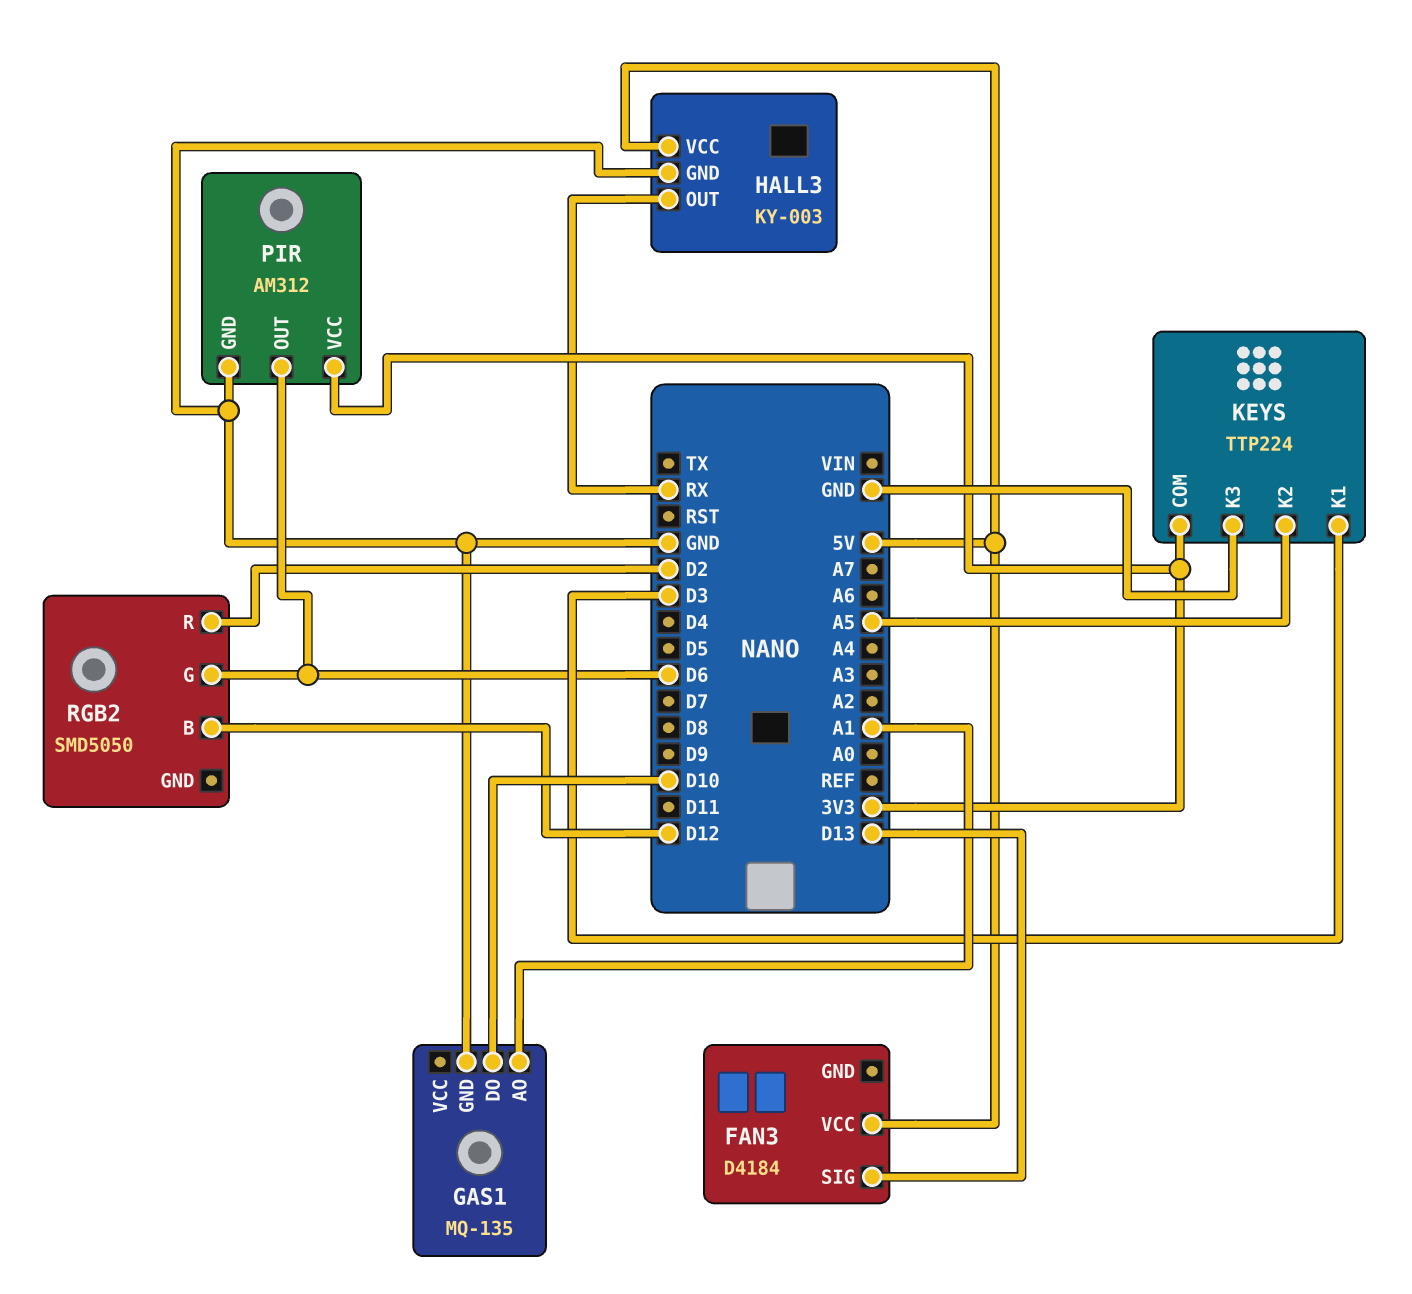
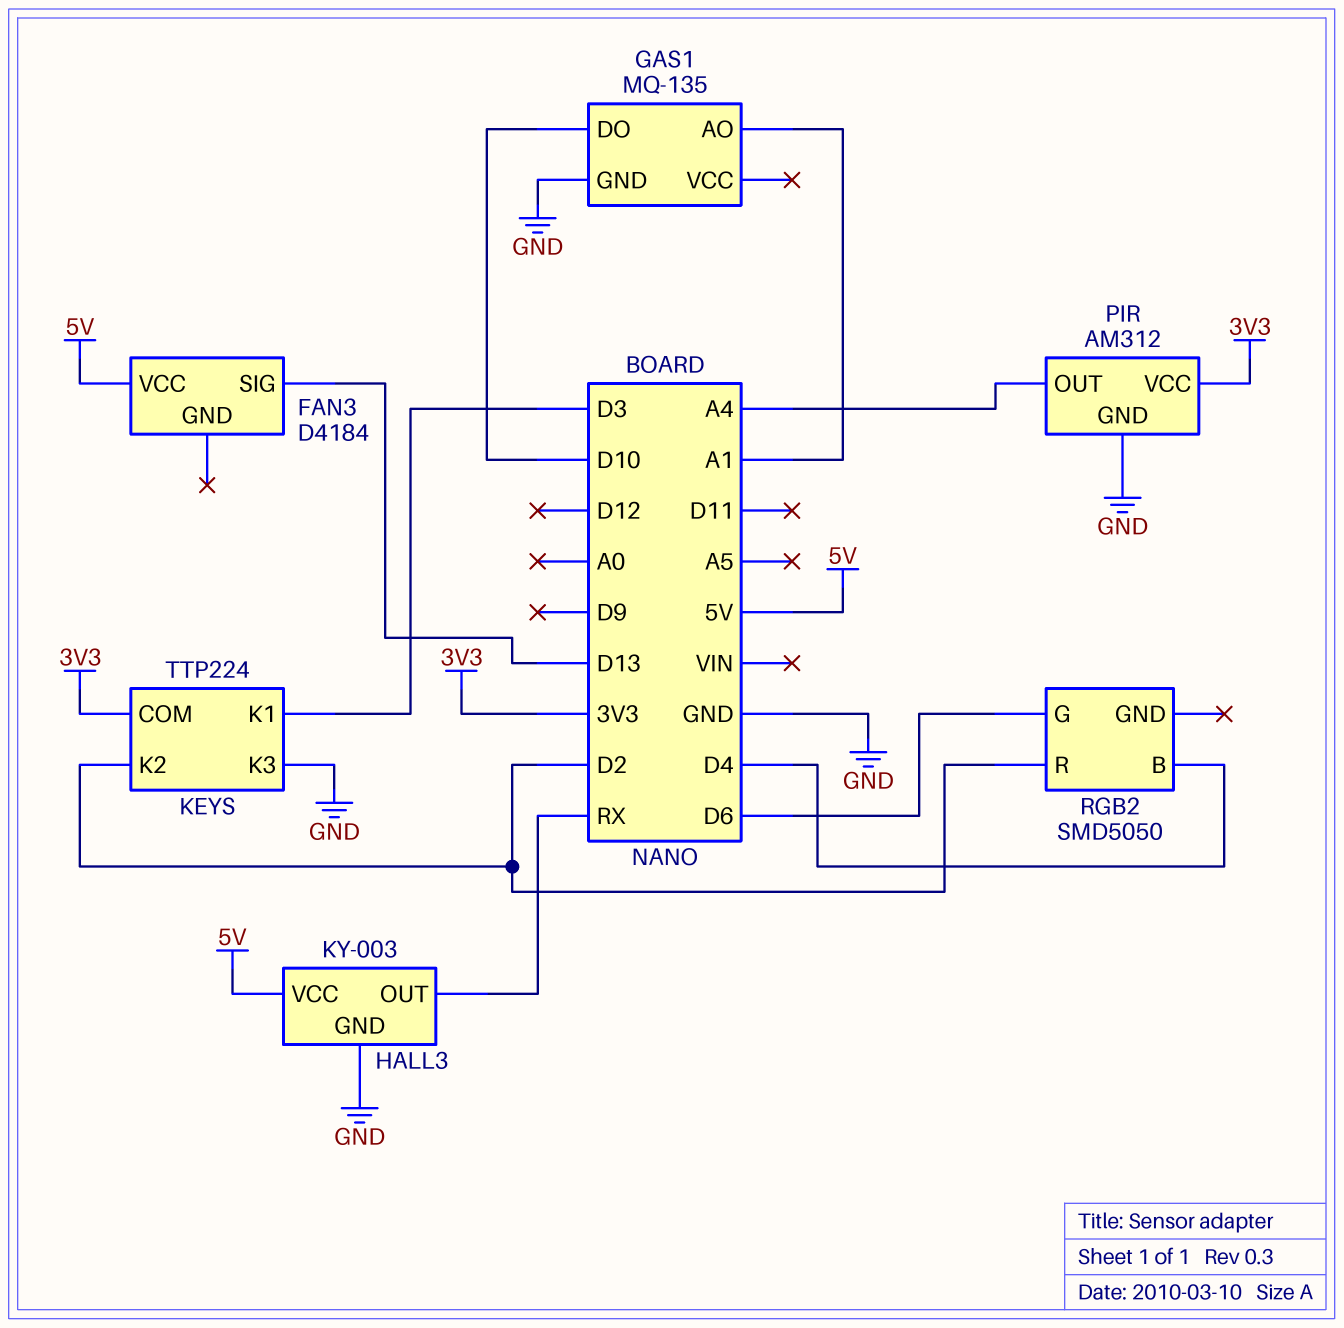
KEYS pin K2: A5 -> D2
PIR pin OUT: D6 -> A4
RGB2 pin B: D12 -> D4

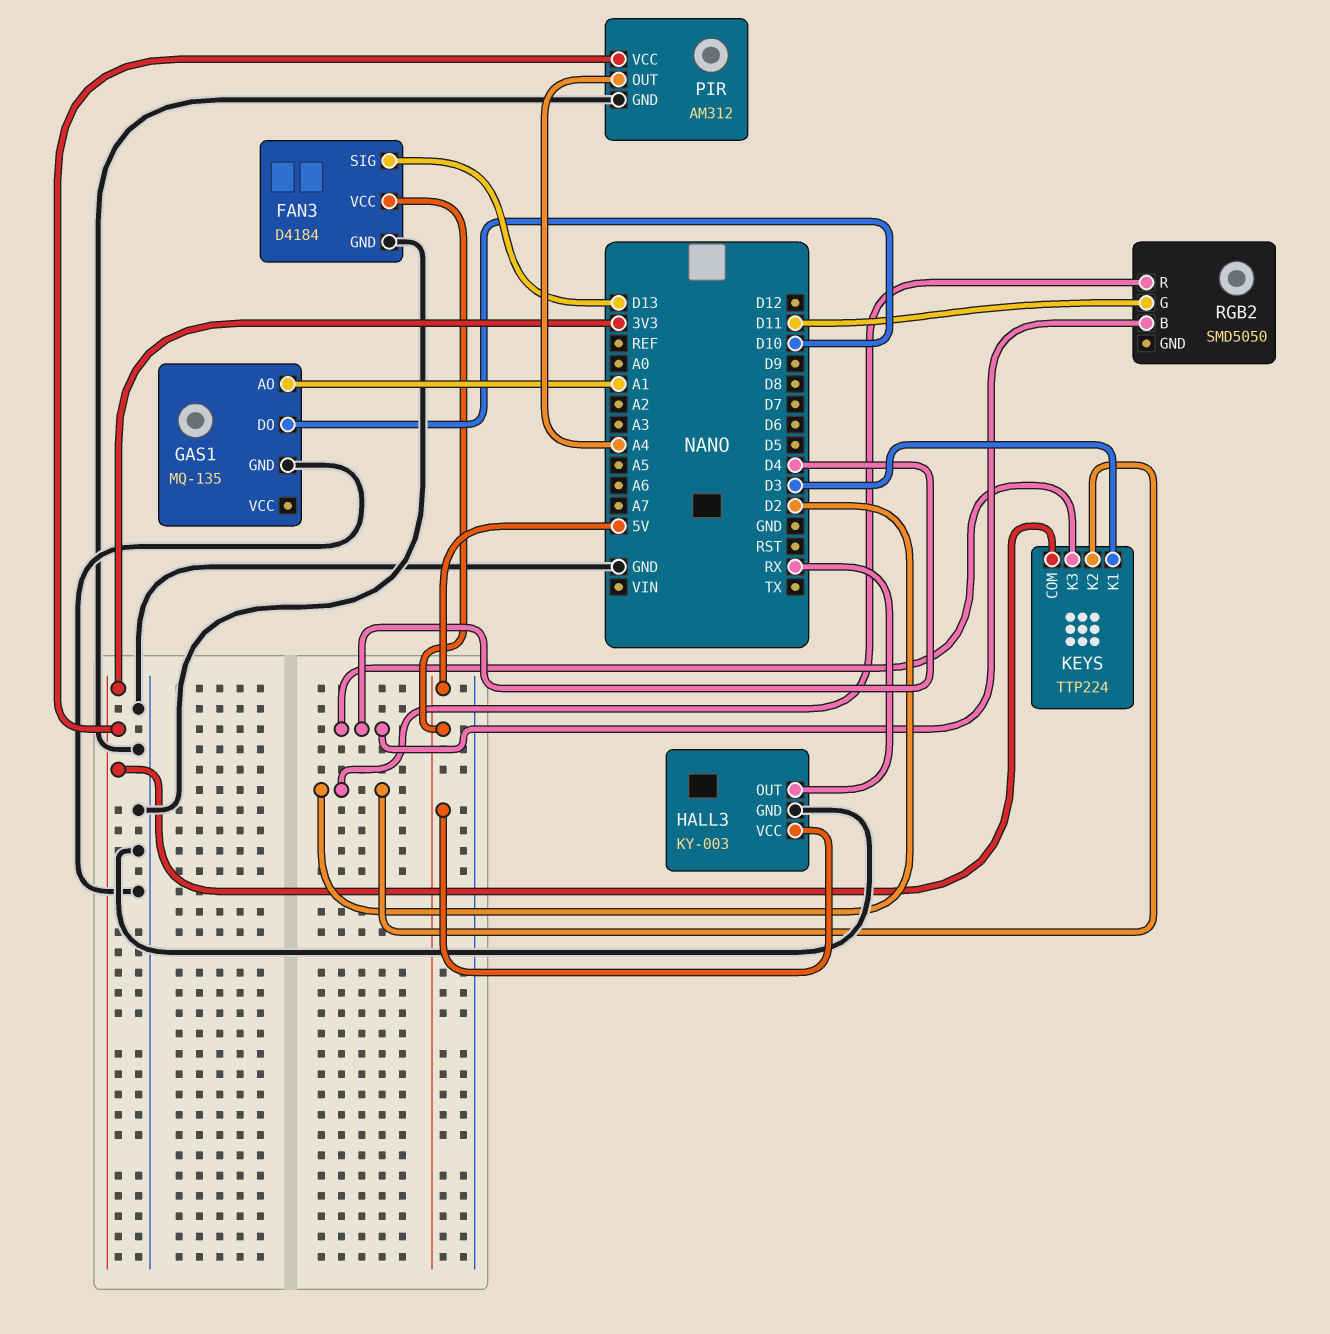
FAN3 pin GND: none -> GND
KEYS pin K3: GND -> D4
RGB2 pin G: D6 -> D11

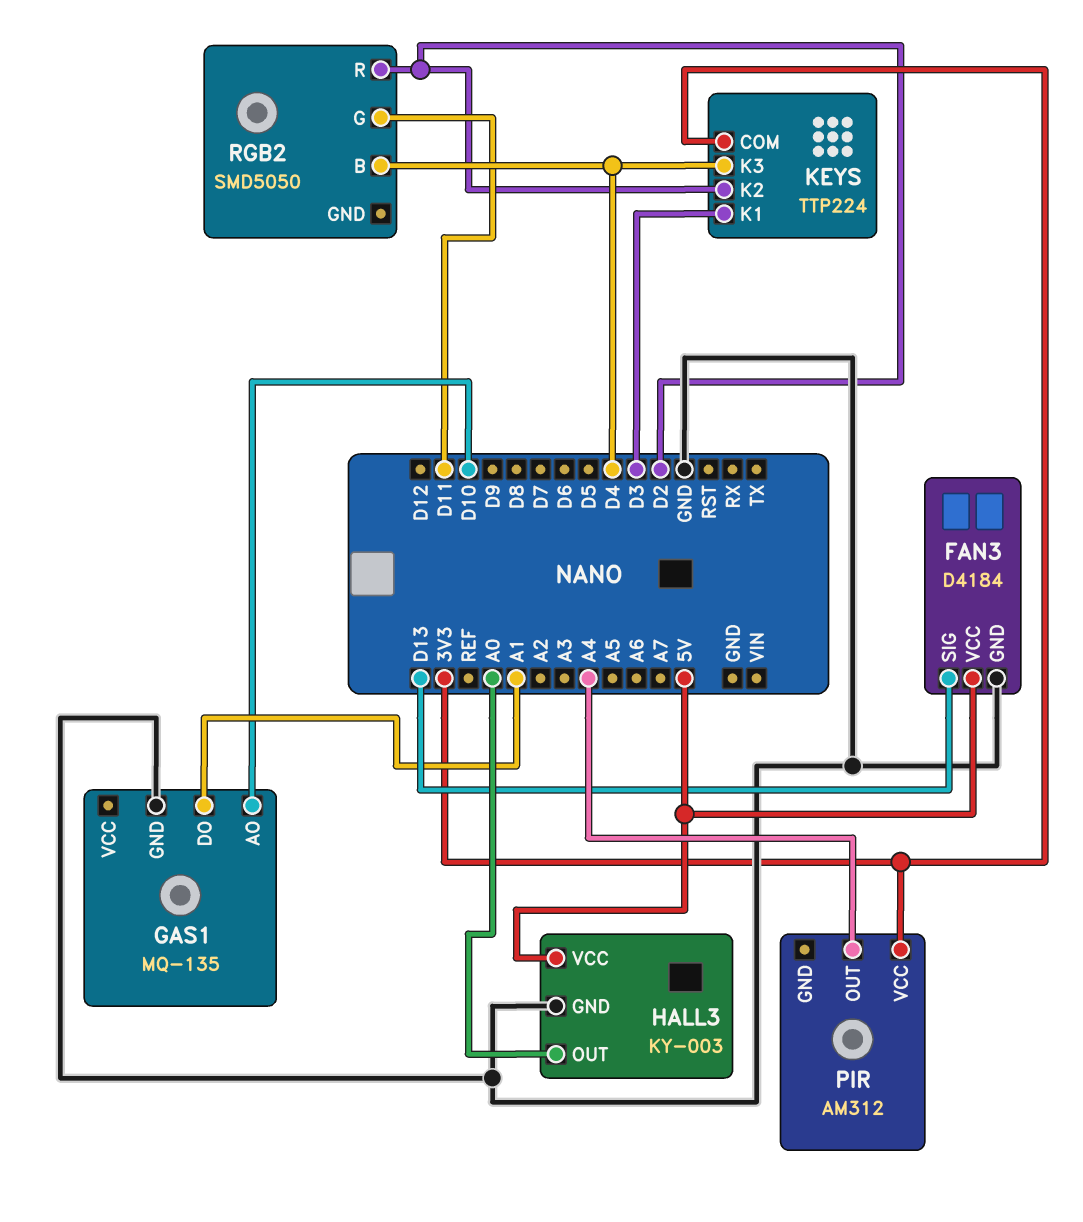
GAS1 pin AO: A1 -> D10
GAS1 pin DO: D10 -> A1
HALL3 pin OUT: RX -> A0
PIR pin GND: GND -> none

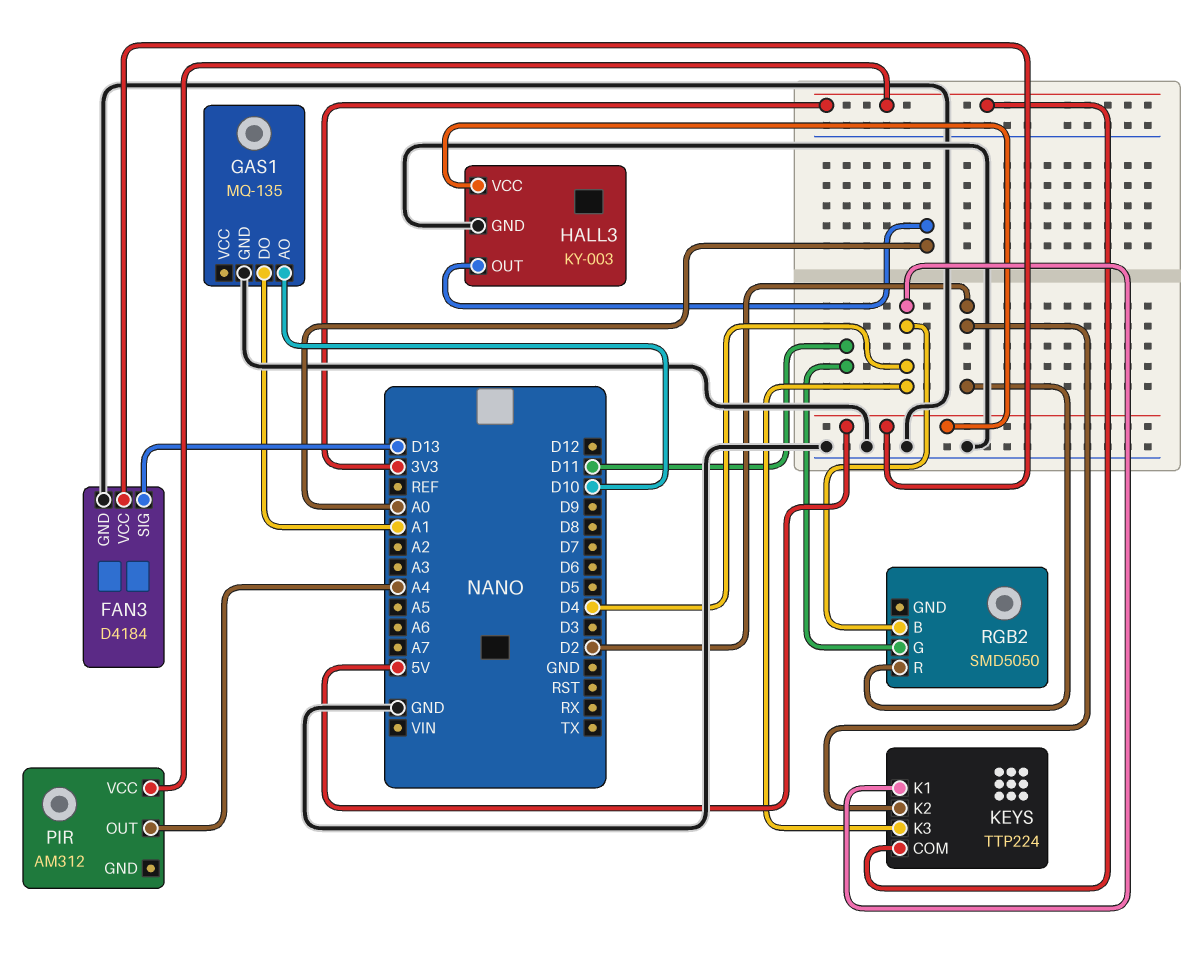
KEYS pin K1: D3 -> D4

